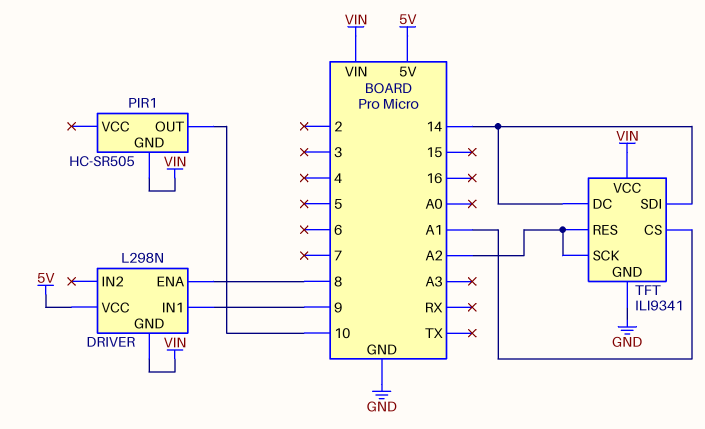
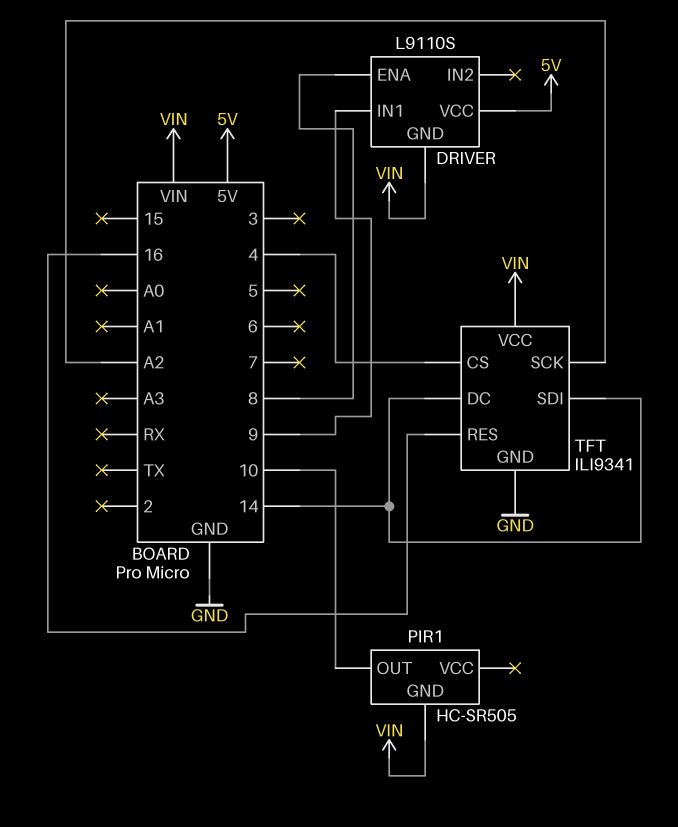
DRIVER: L298N -> L9110S
TFT pin CS: A1 -> 4
TFT pin RES: A2 -> 16

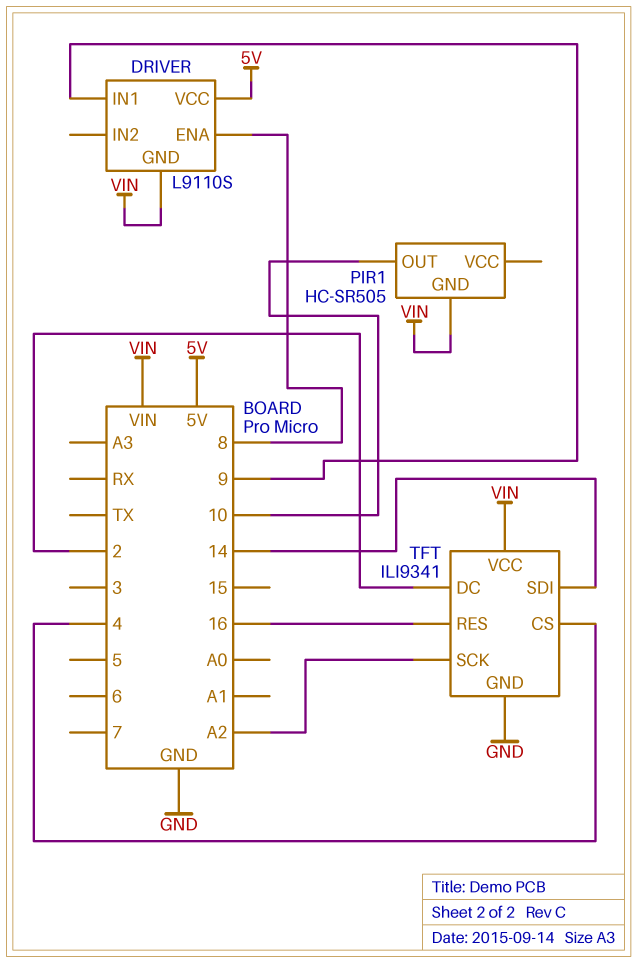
TFT pin DC: 14 -> 2

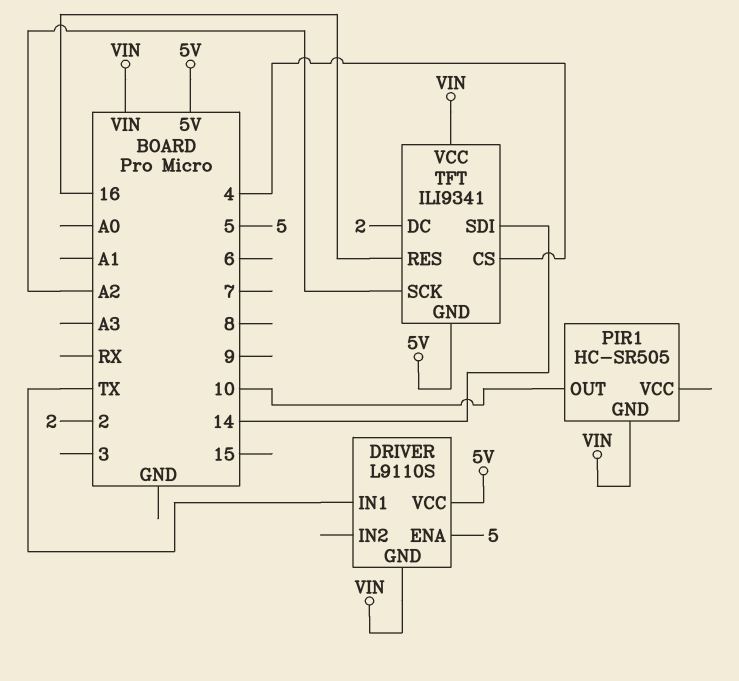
DRIVER pin ENA: 8 -> 5
DRIVER pin IN1: 9 -> TX
TFT pin GND: GND -> 5V

